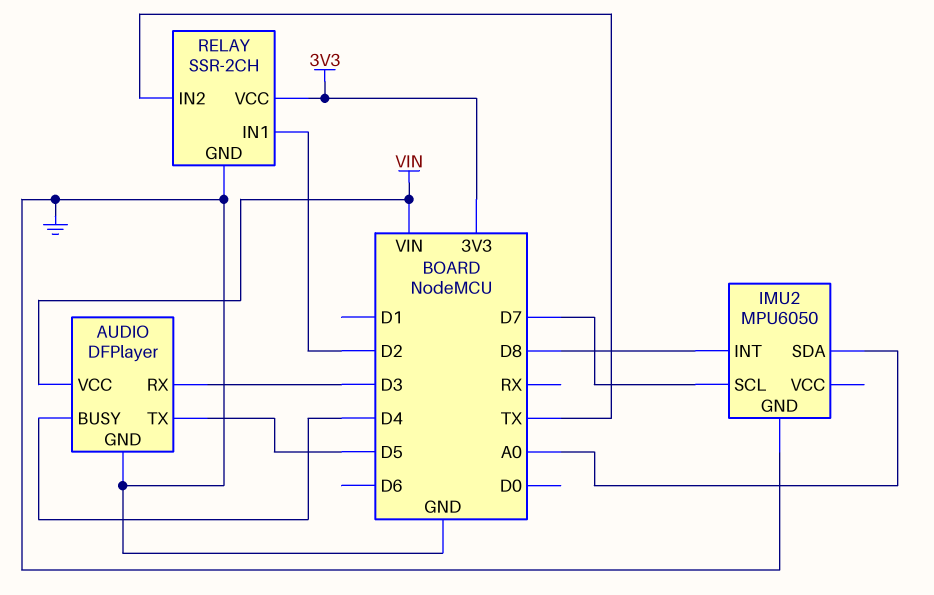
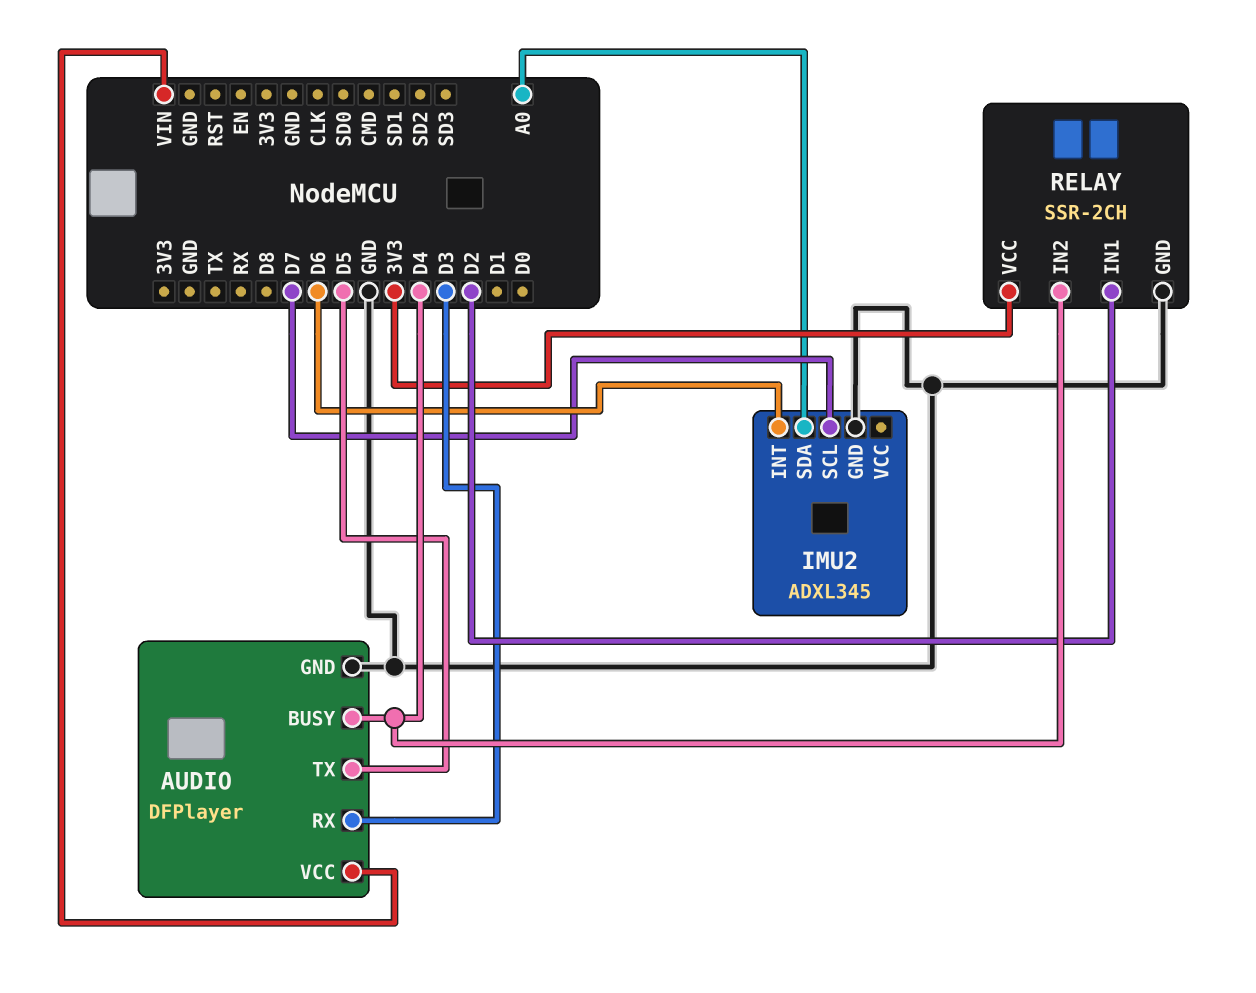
IMU2: MPU6050 -> ADXL345
IMU2 pin INT: D8 -> D6
RELAY pin IN2: TX -> D4

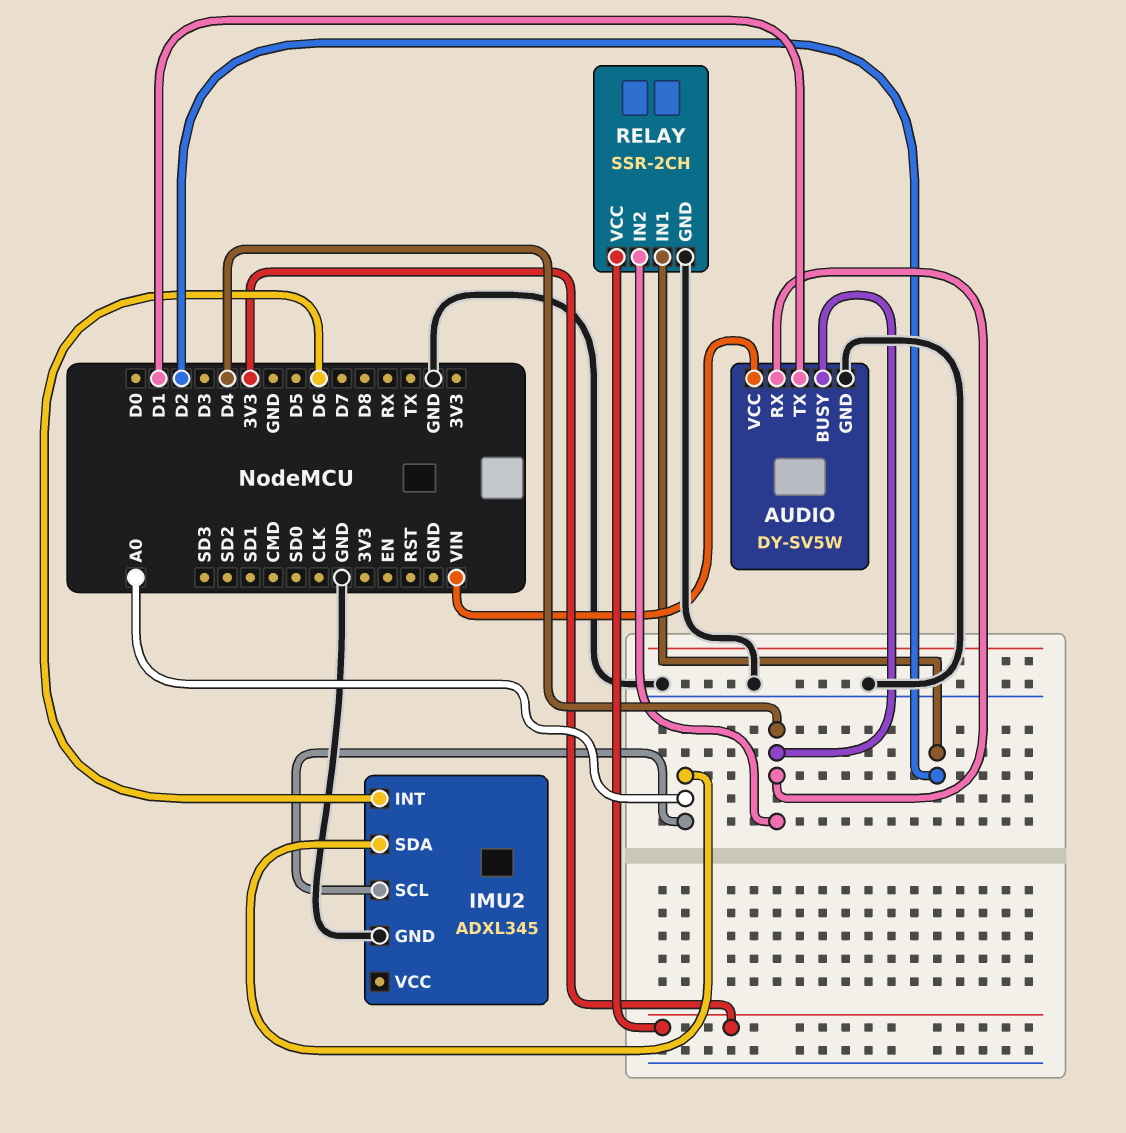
AUDIO: DFPlayer -> DY-SV5W
AUDIO pin RX: D3 -> D4
AUDIO pin TX: D5 -> D1
IMU2 pin SCL: D7 -> A0

